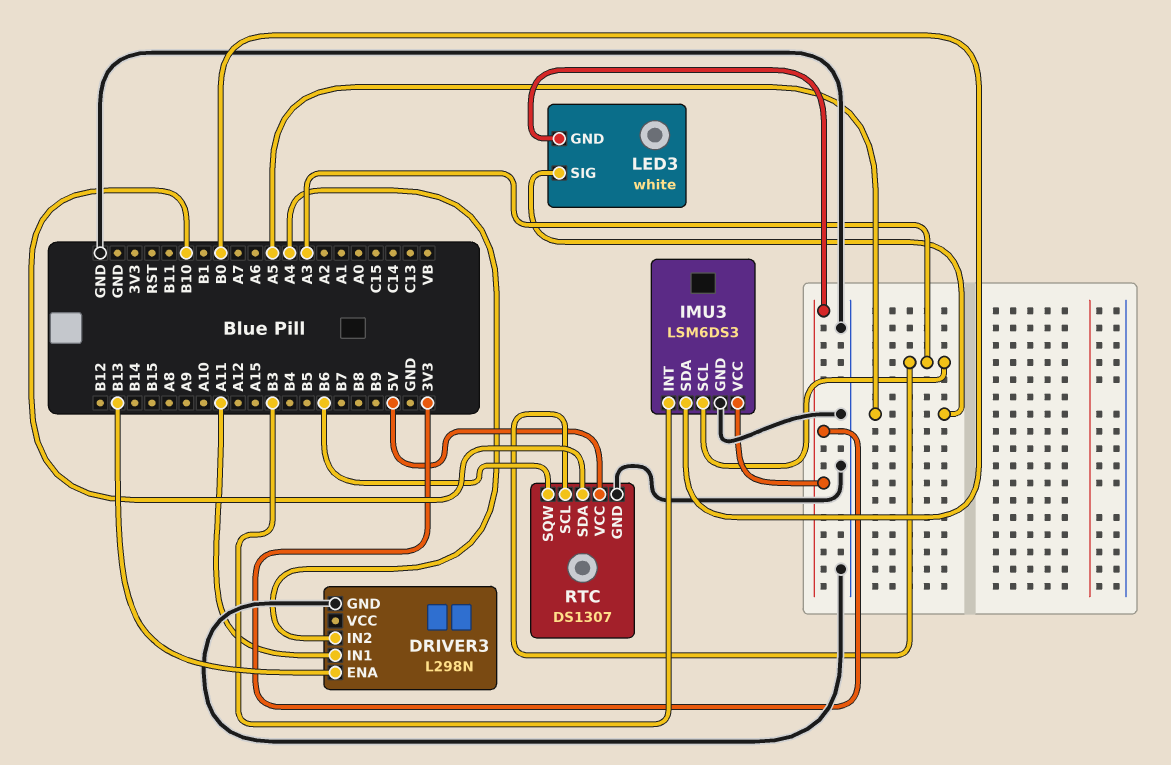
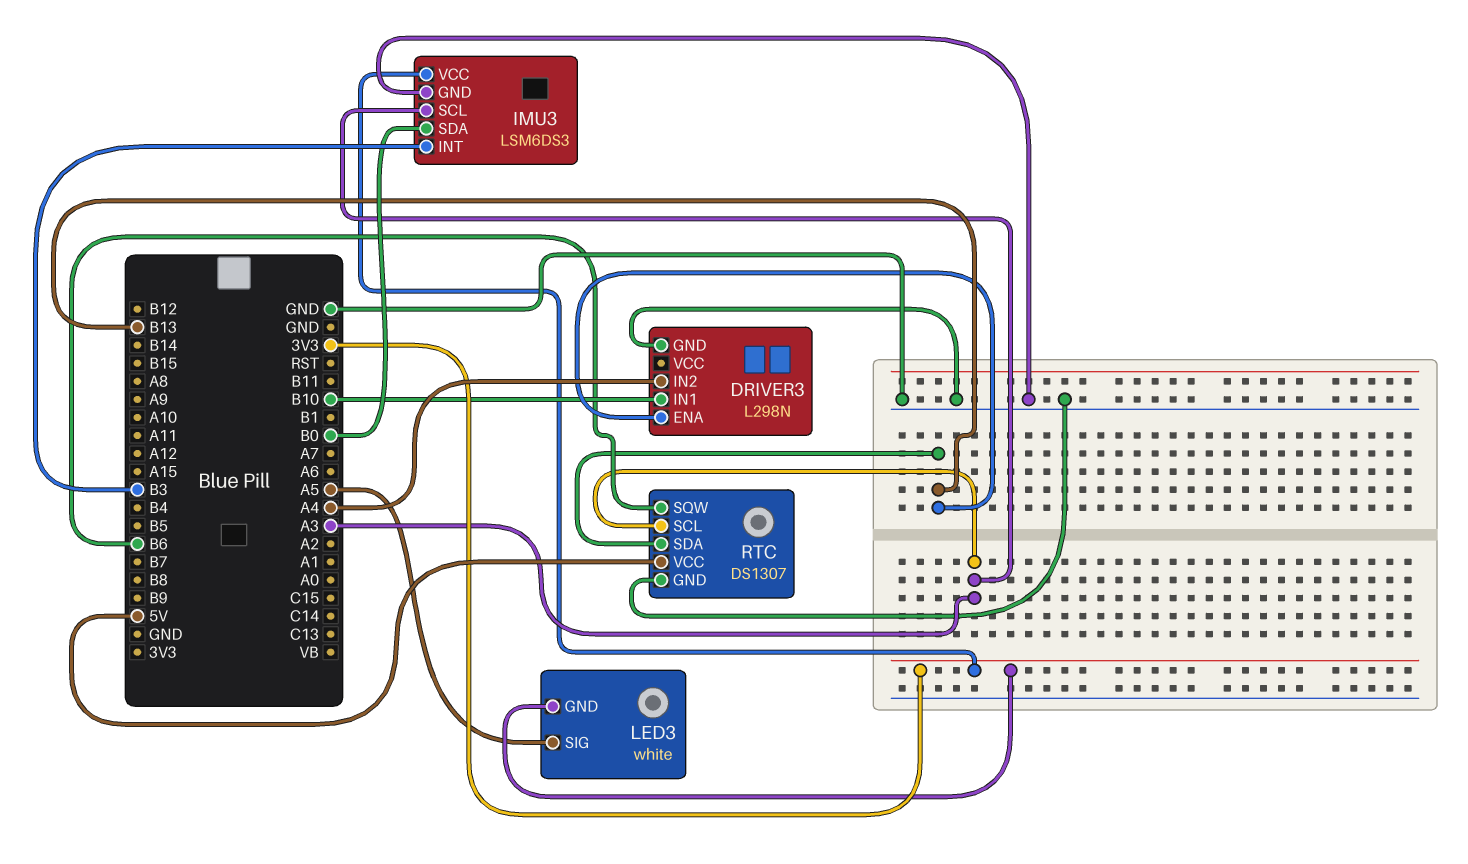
DRIVER3 pin IN1: A11 -> B10
RTC pin SDA: B10 -> B13

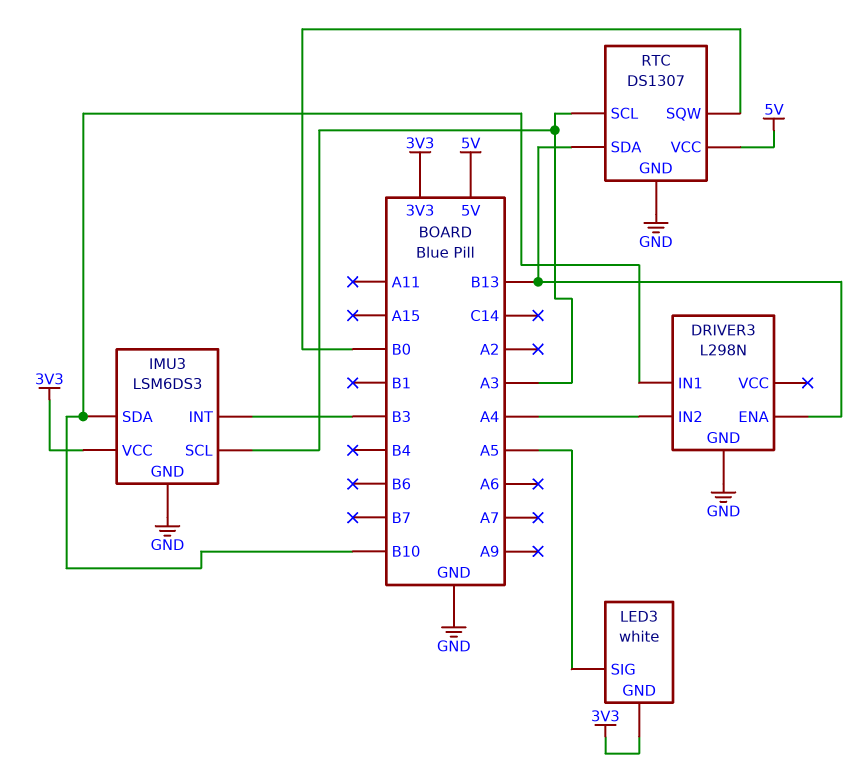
IMU3 pin SDA: B0 -> B10
RTC pin SQW: B6 -> B0

